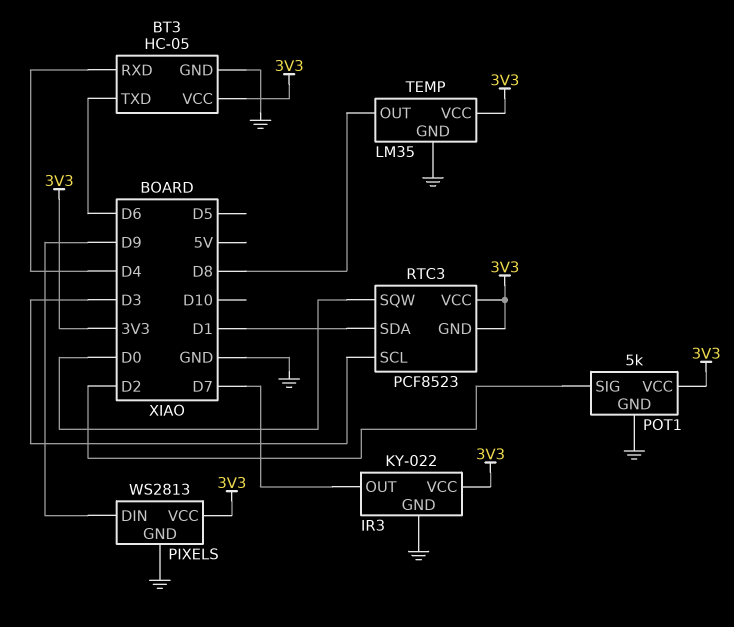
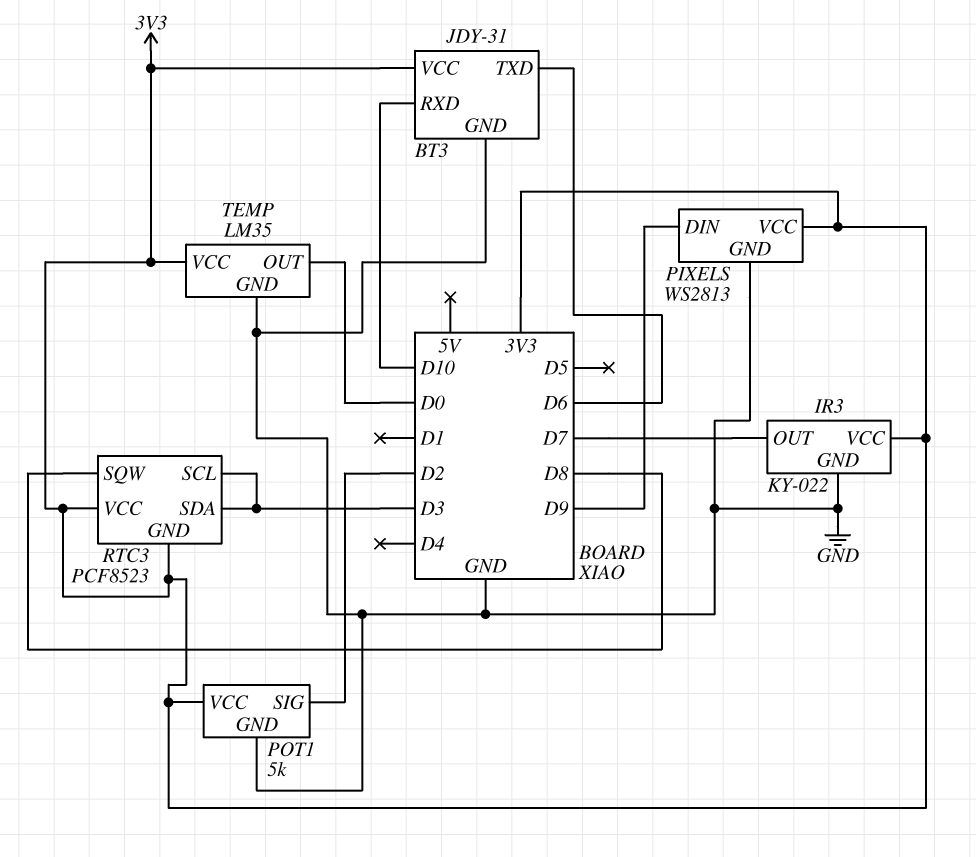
BT3: HC-05 -> JDY-31
BT3 pin RXD: D4 -> D10
RTC3 pin SDA: D1 -> D3
RTC3 pin SQW: D0 -> D8
TEMP pin OUT: D8 -> D0

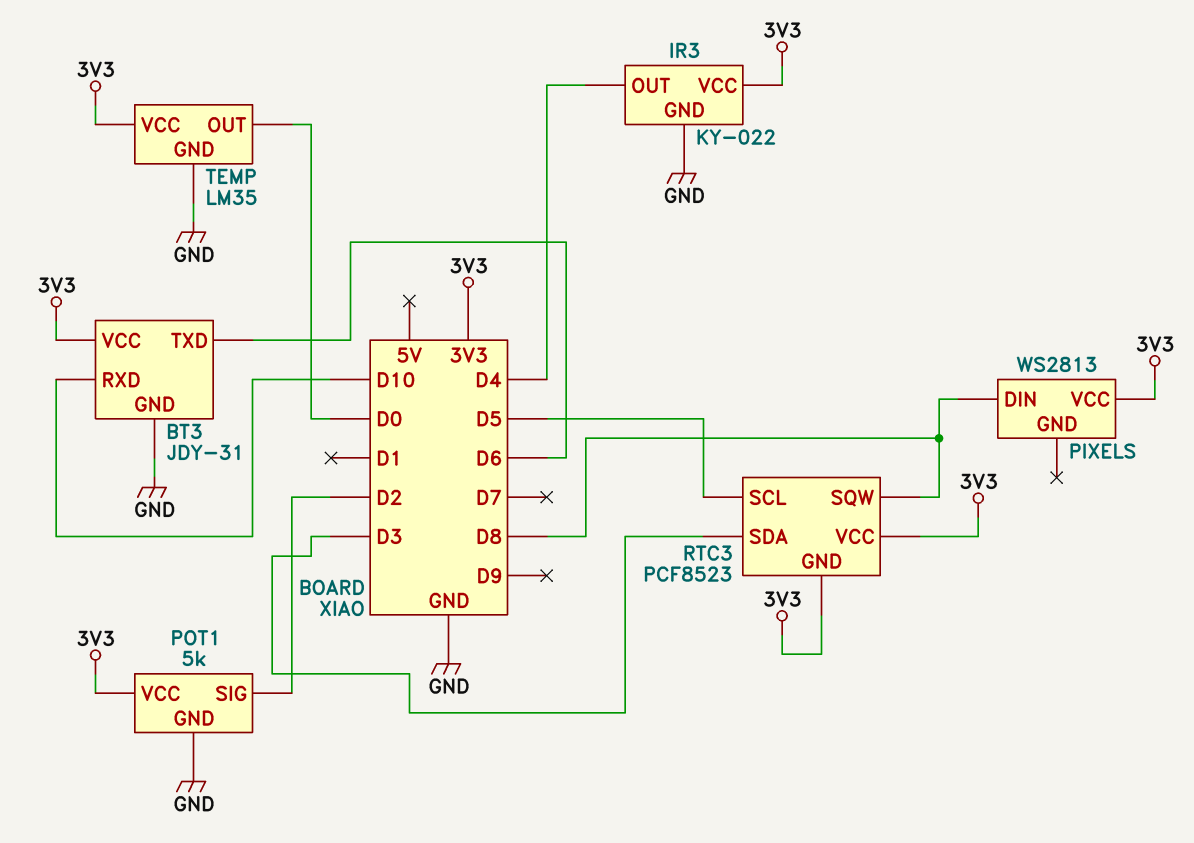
IR3 pin OUT: D7 -> D4
PIXELS pin DIN: D9 -> D8
PIXELS pin GND: GND -> none
RTC3 pin SCL: D3 -> D5

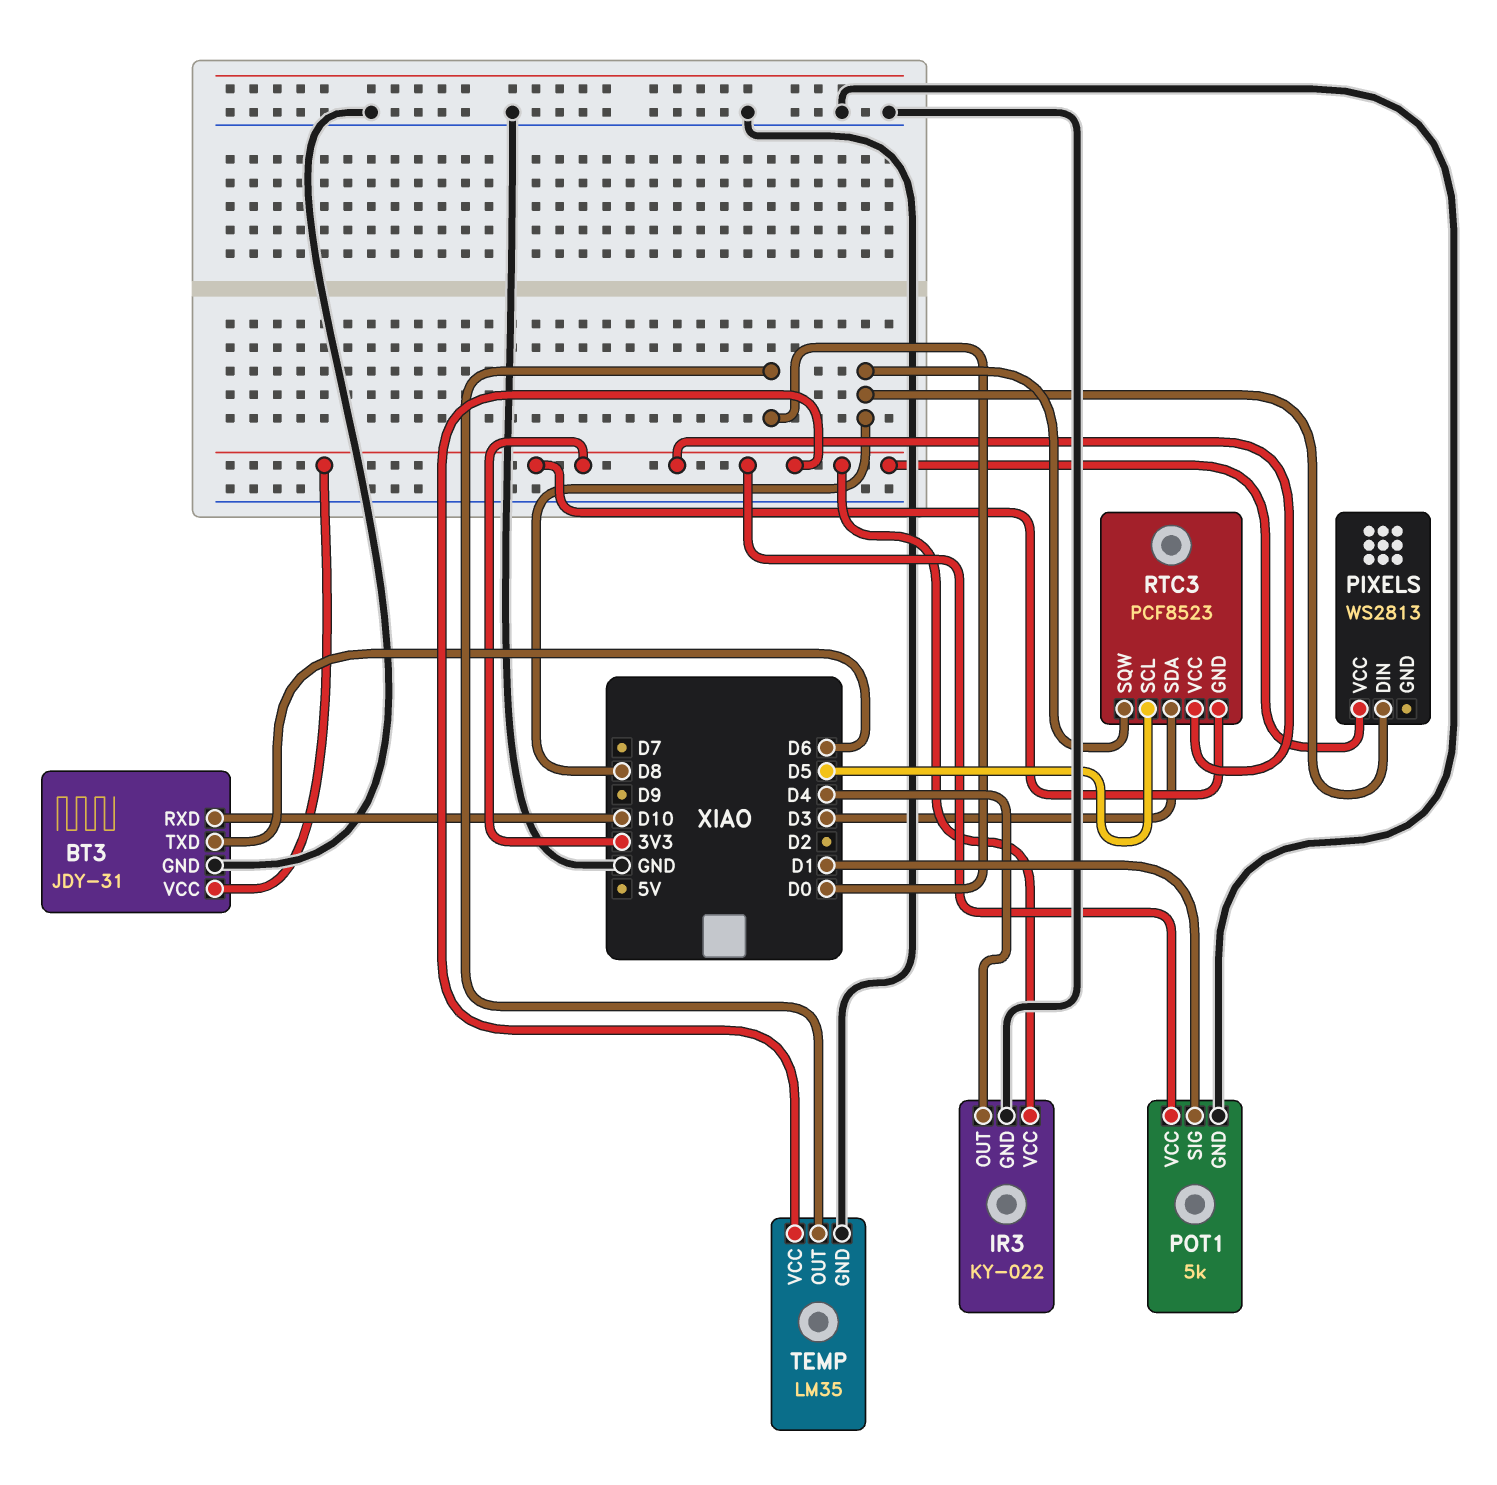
POT1 pin SIG: D2 -> D1

